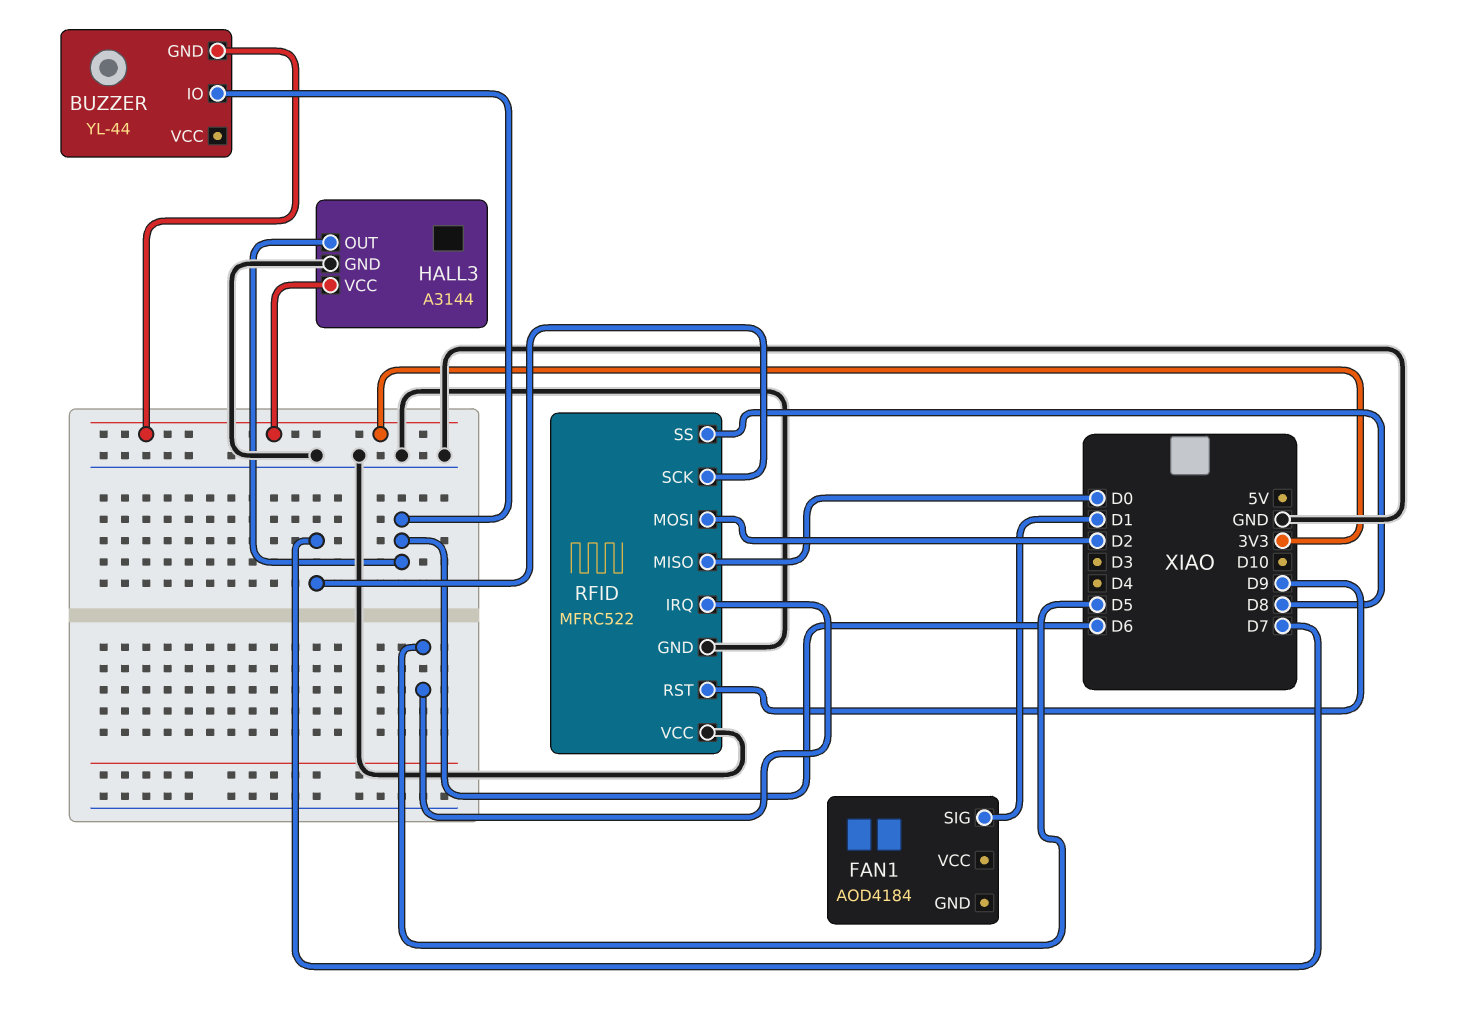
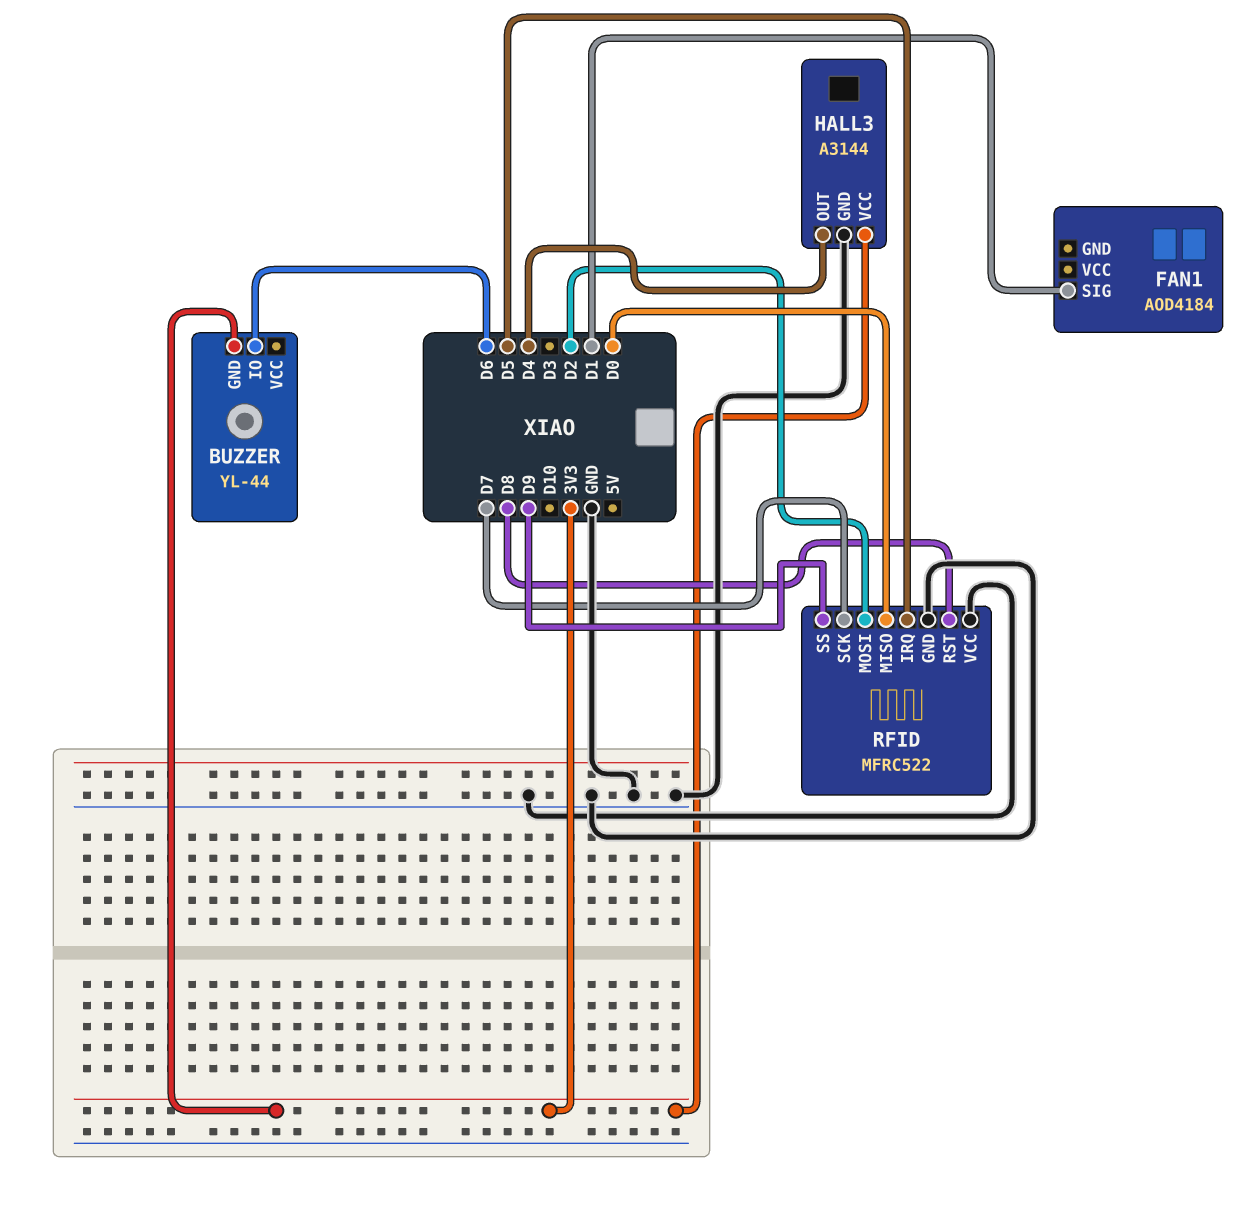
HALL3 pin OUT: D6 -> D4
RFID pin RST: D9 -> D8
RFID pin SS: D8 -> D9

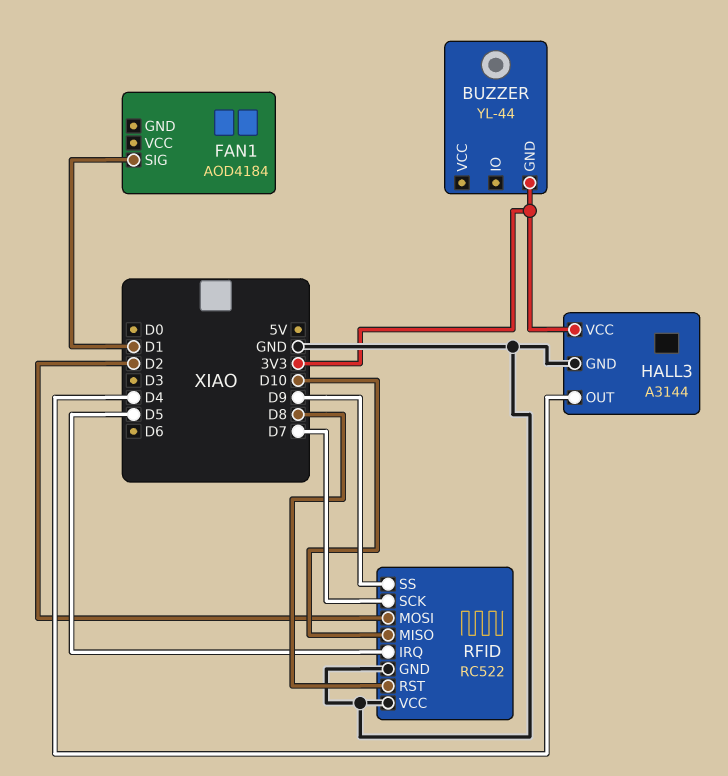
BUZZER pin IO: D6 -> none
RFID: MFRC522 -> RC522
RFID pin MISO: D0 -> D10

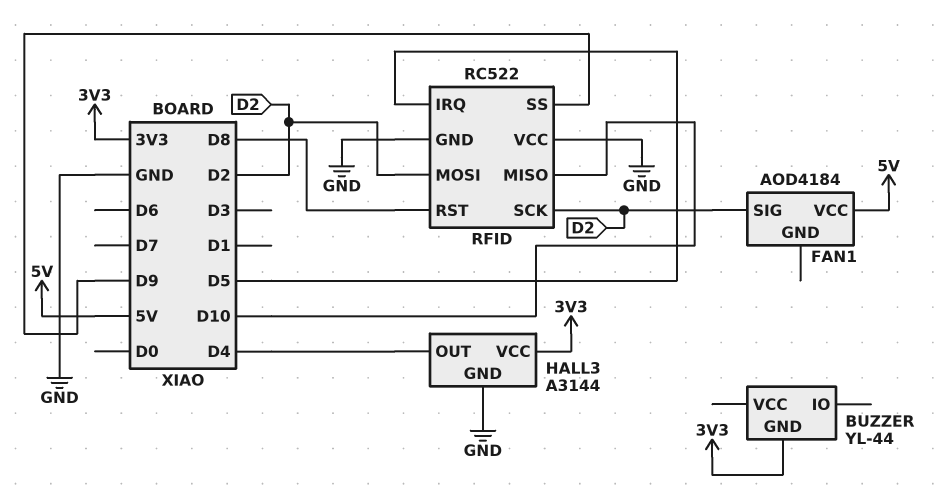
FAN1 pin SIG: D1 -> D2
FAN1 pin VCC: none -> 5V
RFID pin SCK: D7 -> D2

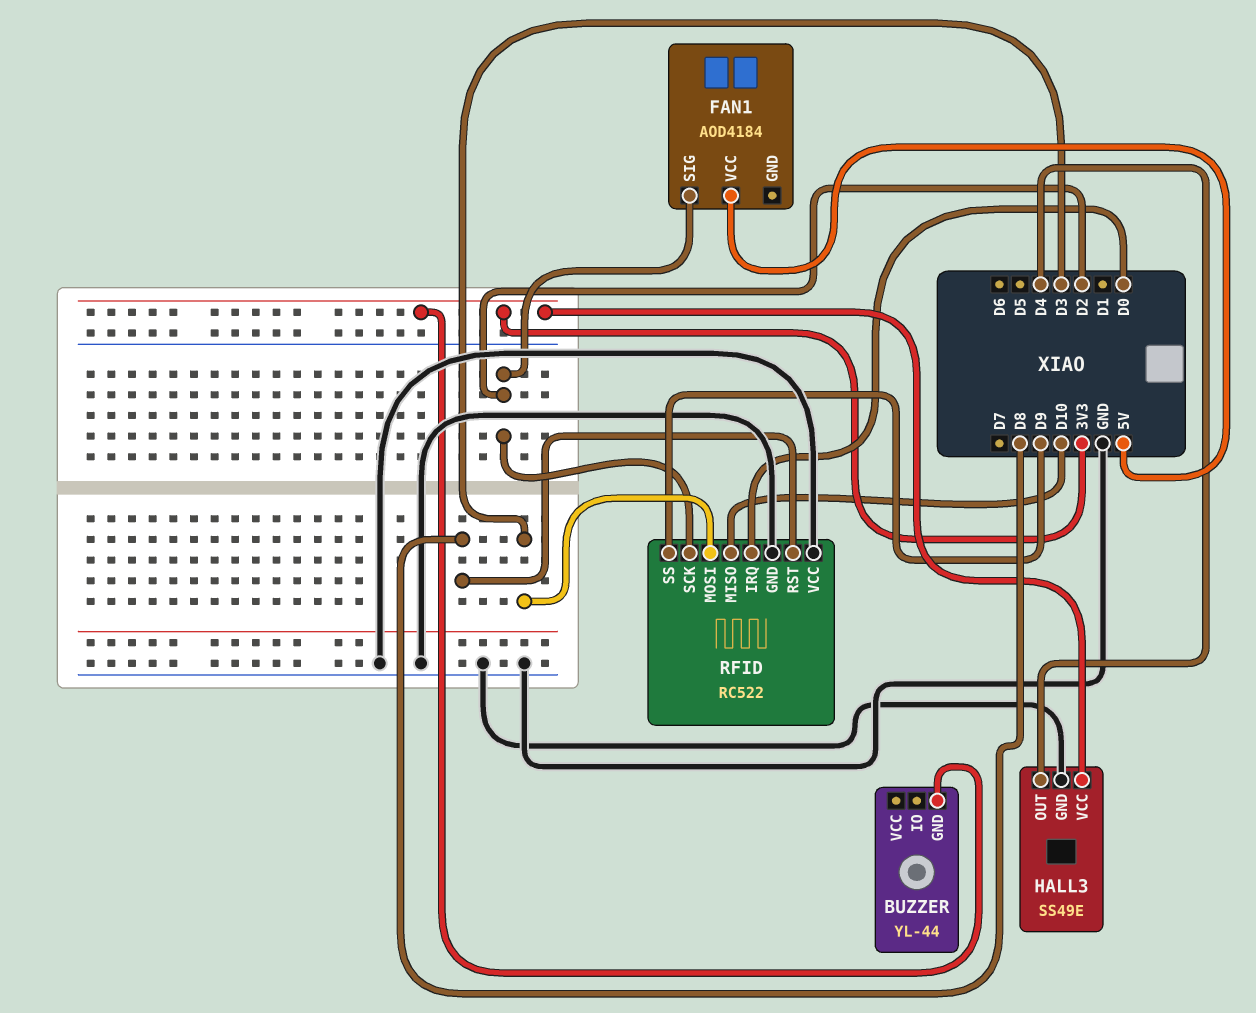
HALL3: A3144 -> SS49E
RFID pin IRQ: D5 -> D0
RFID pin MOSI: D2 -> D3

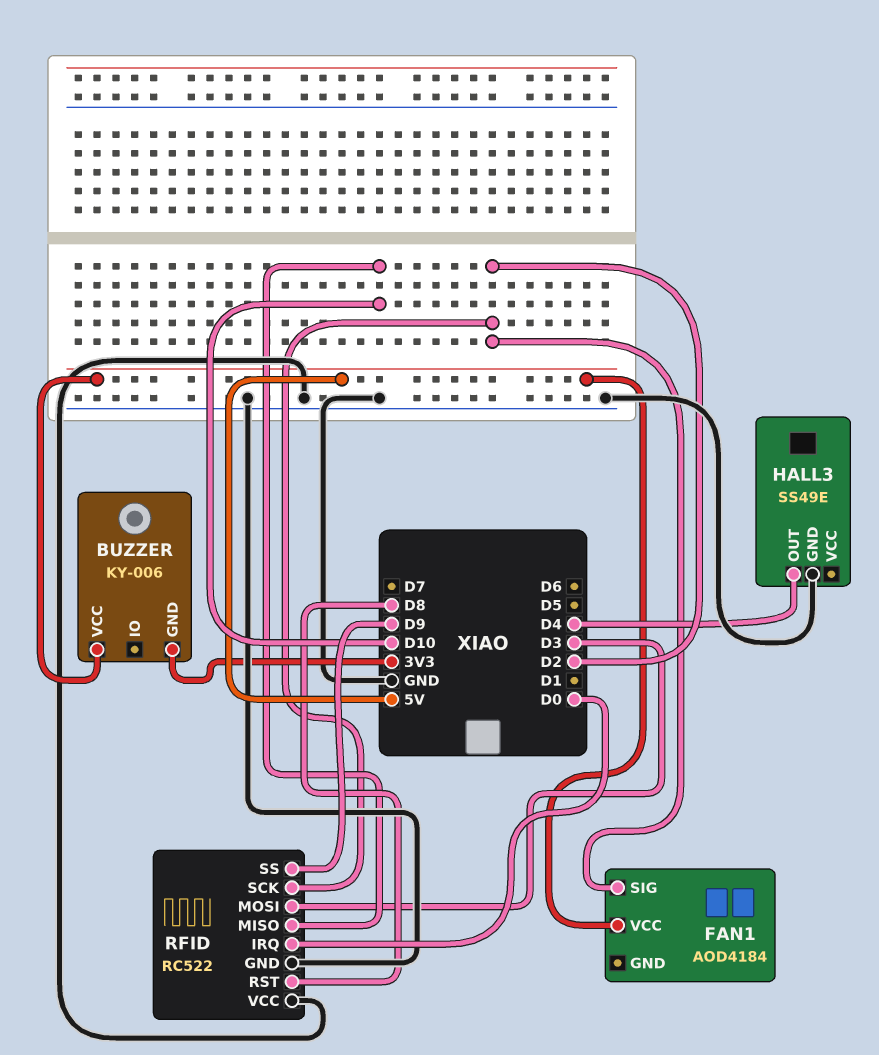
BUZZER: YL-44 -> KY-006
BUZZER pin VCC: none -> 5V
HALL3 pin VCC: 3V3 -> none

